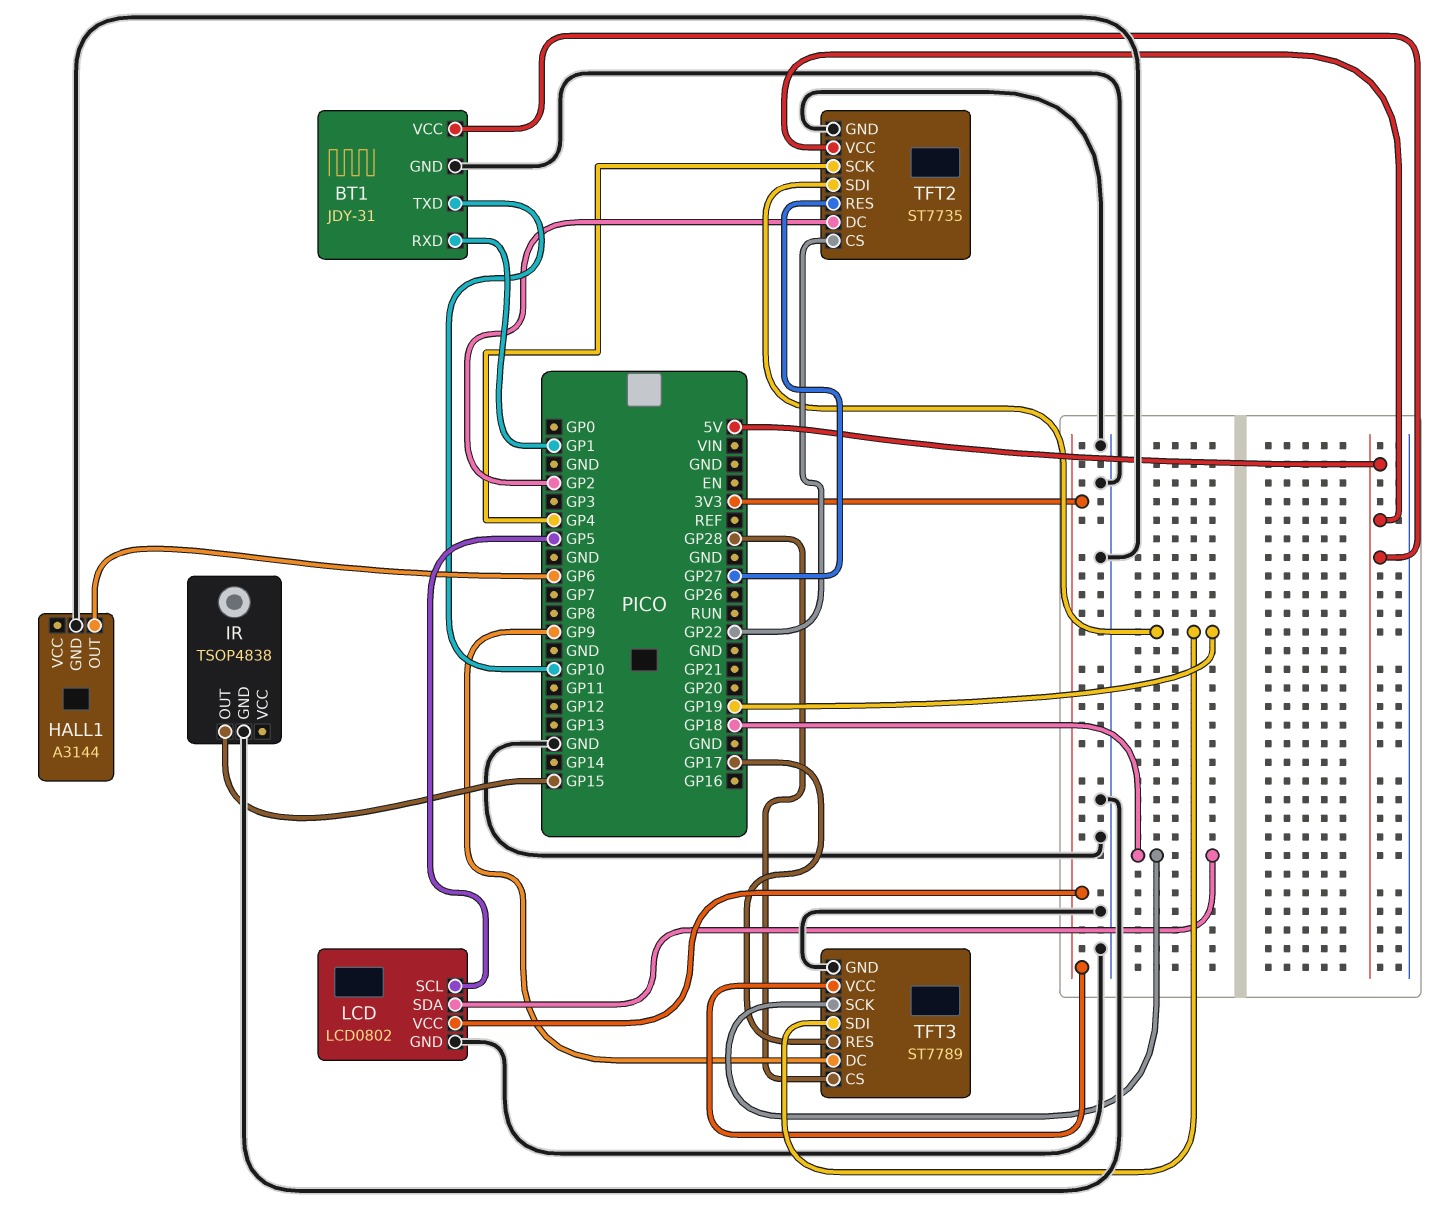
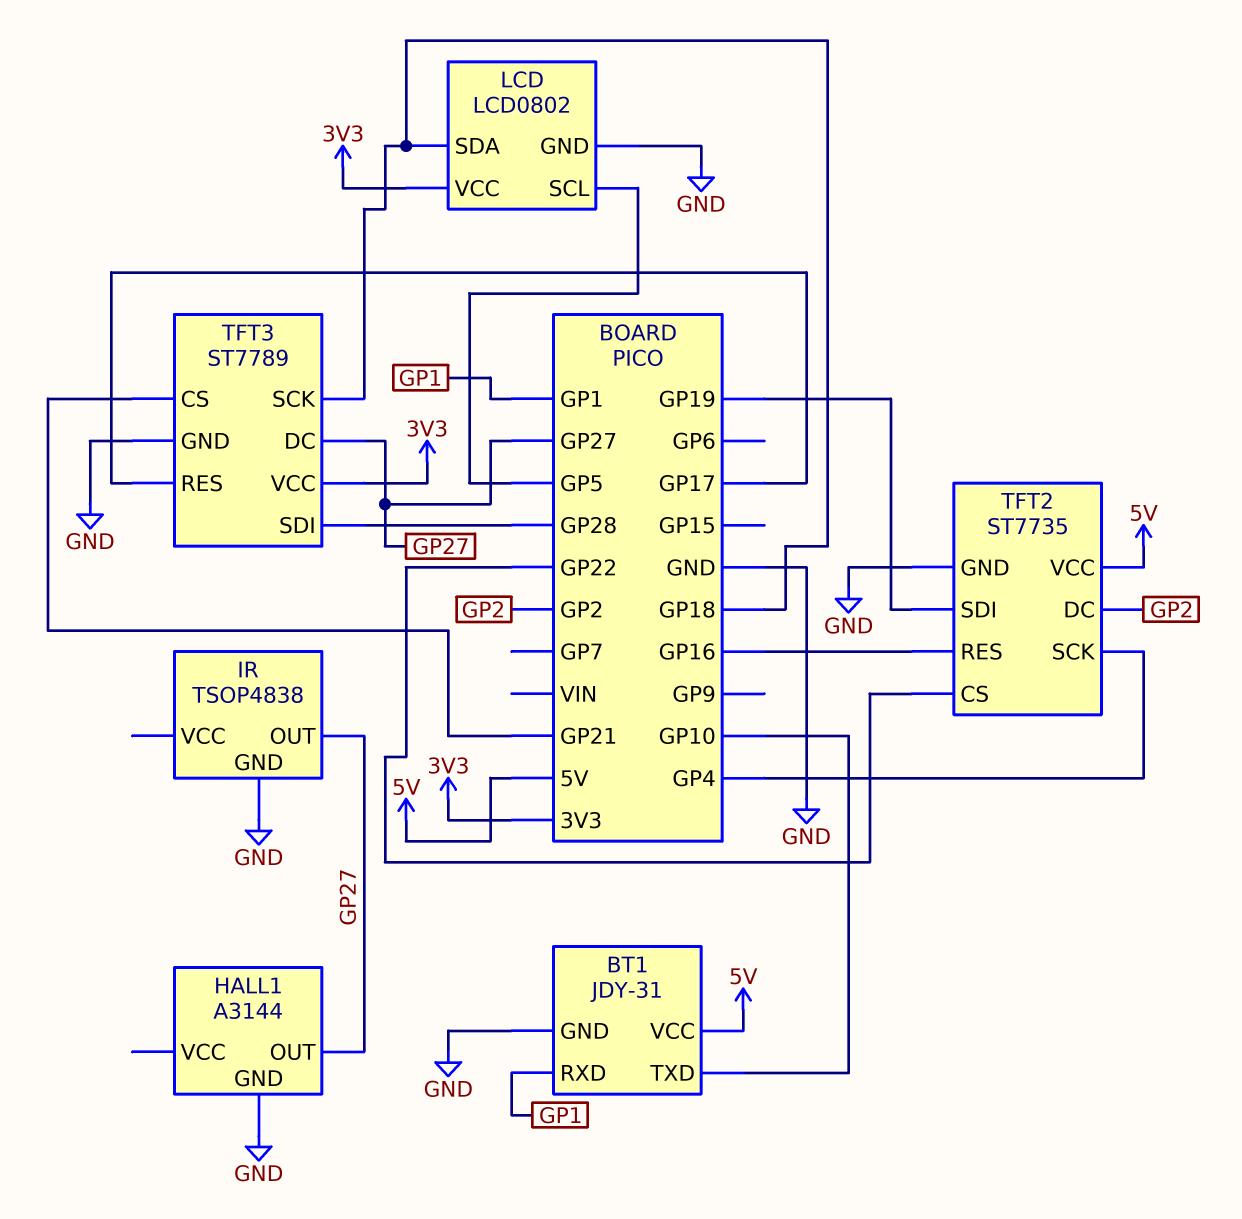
HALL1 pin OUT: GP6 -> GP27
IR pin OUT: GP15 -> GP27
TFT2 pin RES: GP27 -> GP16
TFT3 pin CS: GP28 -> GP21
TFT3 pin DC: GP9 -> GP27
TFT3 pin SDI: GP19 -> GP28

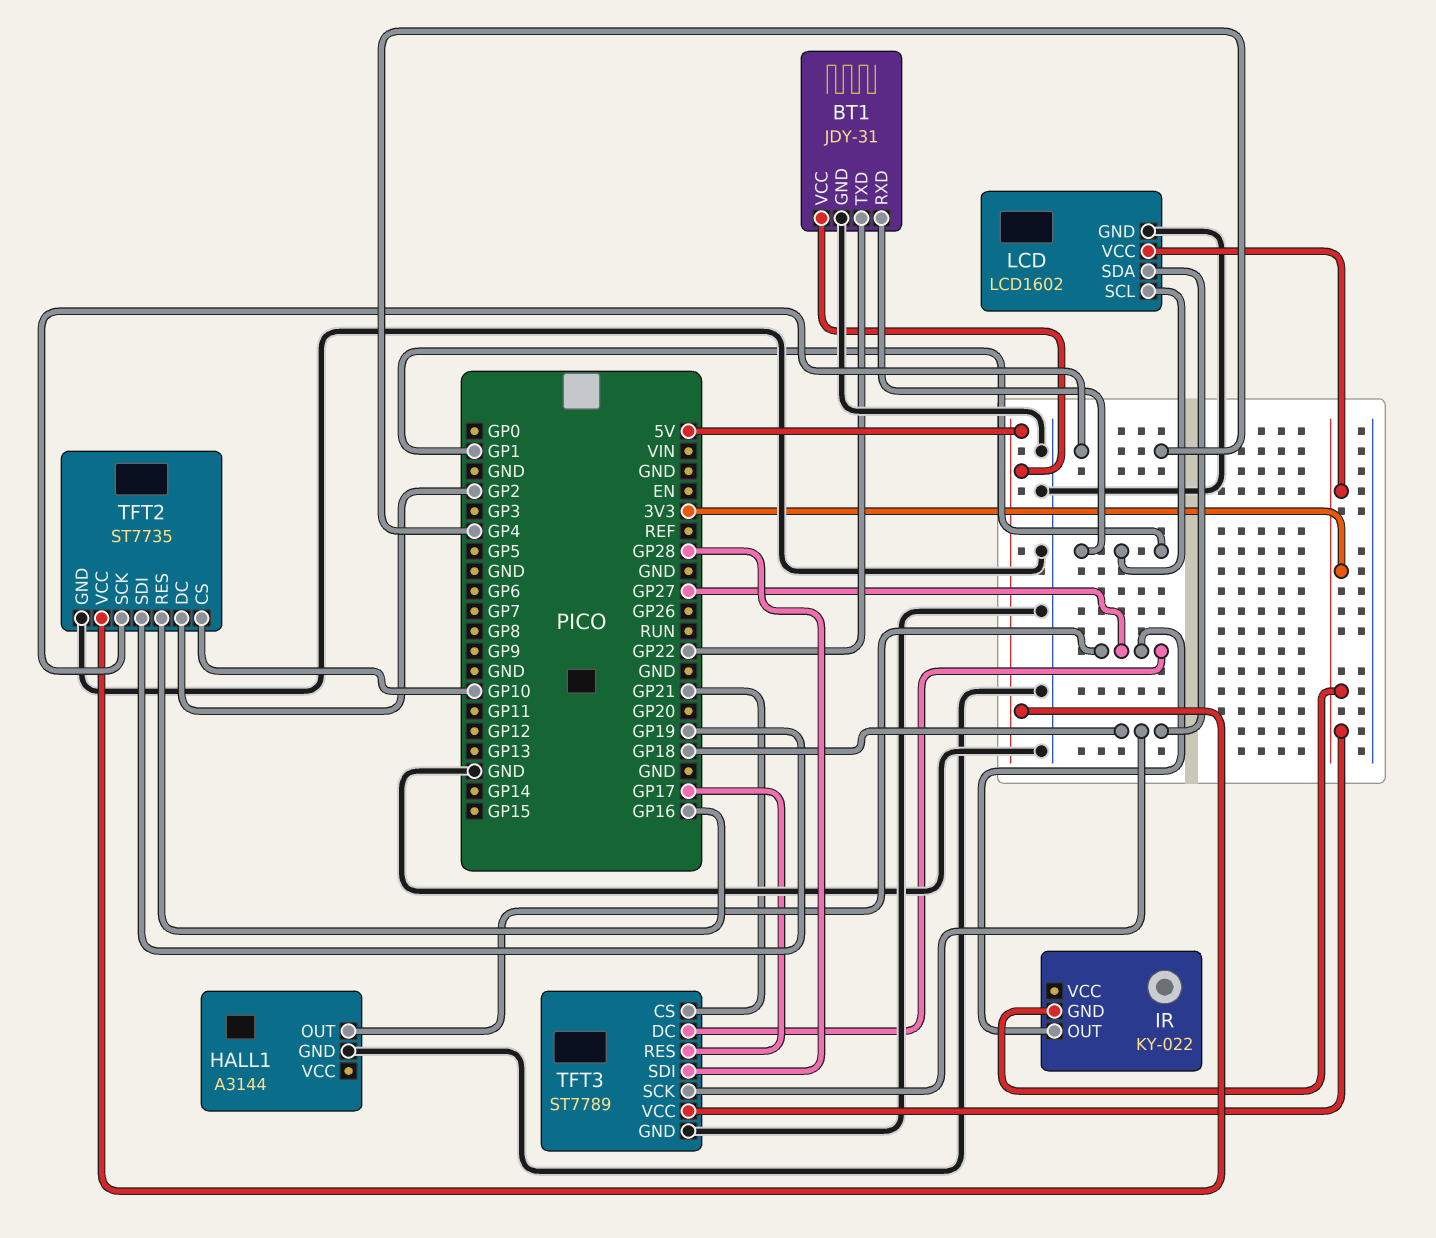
BT1 pin TXD: GP10 -> GP22
IR: TSOP4838 -> KY-022
IR pin GND: GND -> 3V3
LCD: LCD0802 -> LCD1602
LCD pin SCL: GP5 -> GP1
TFT2 pin CS: GP22 -> GP10

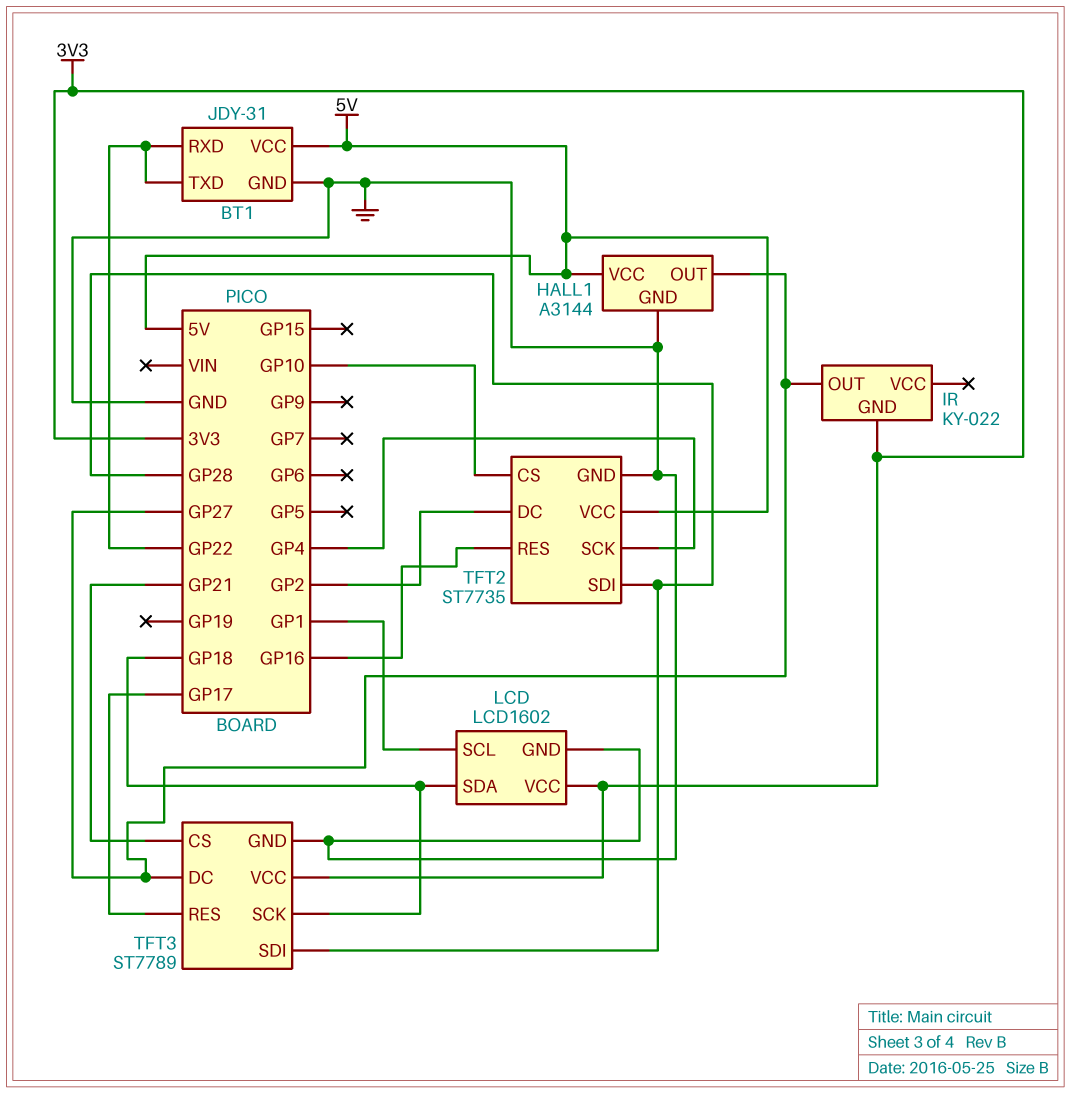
BT1 pin RXD: GP1 -> GP22
HALL1 pin VCC: none -> 5V
TFT2 pin SDI: GP19 -> GP28

